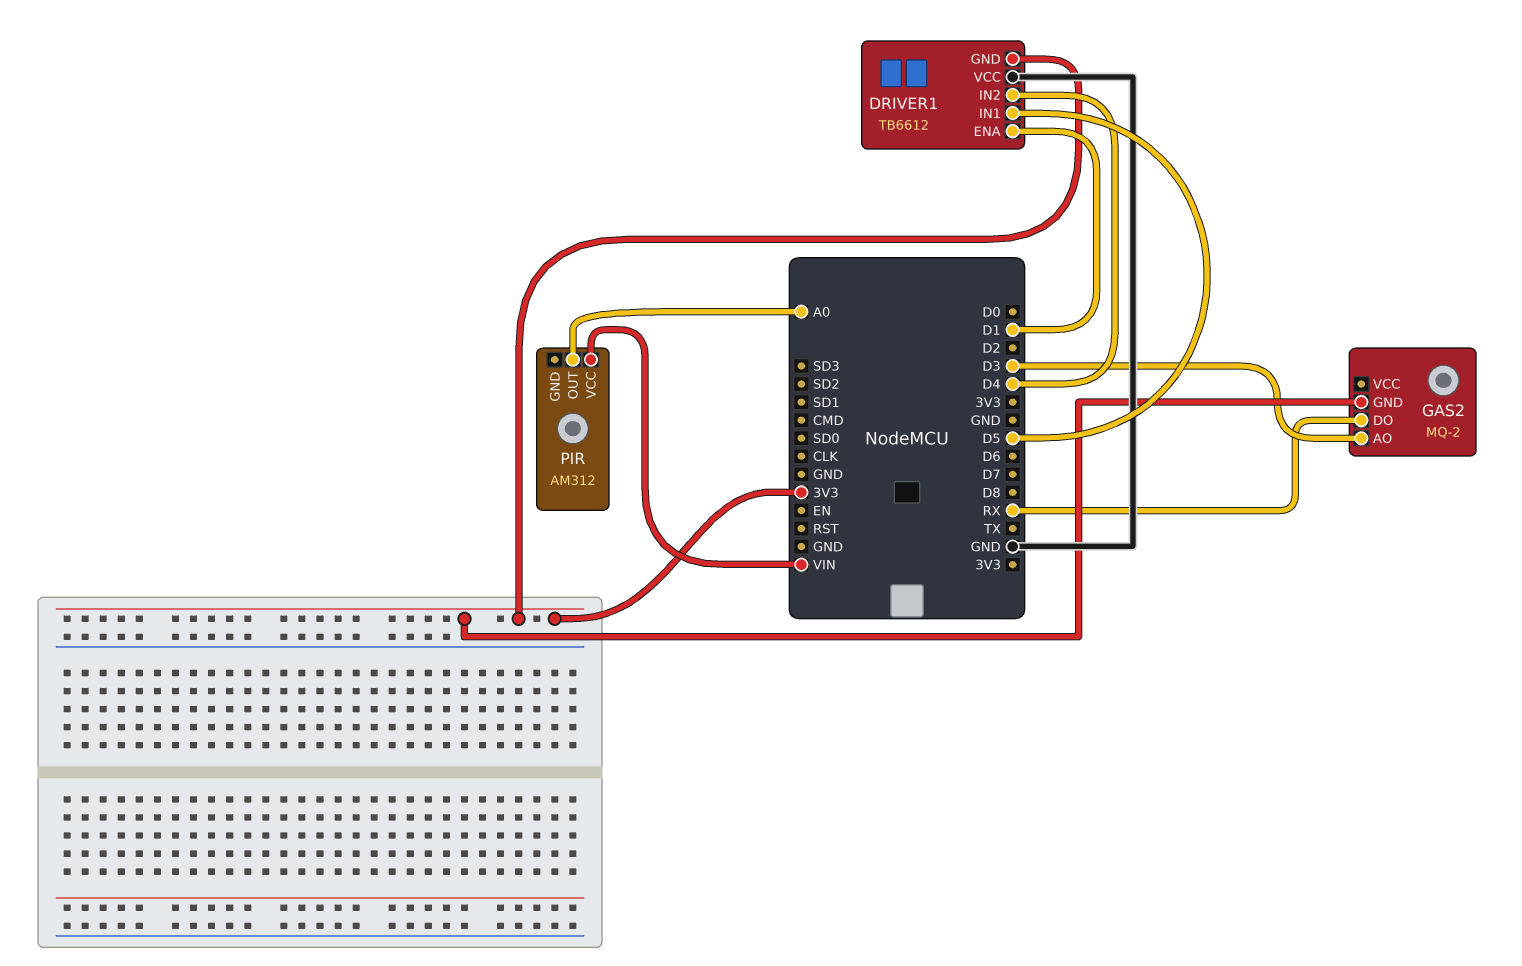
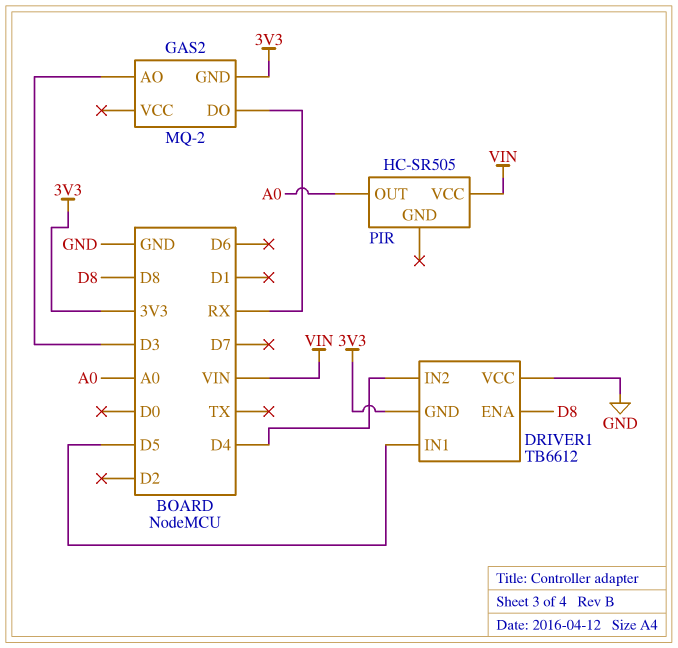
DRIVER1 pin ENA: D1 -> D8
PIR: AM312 -> HC-SR505

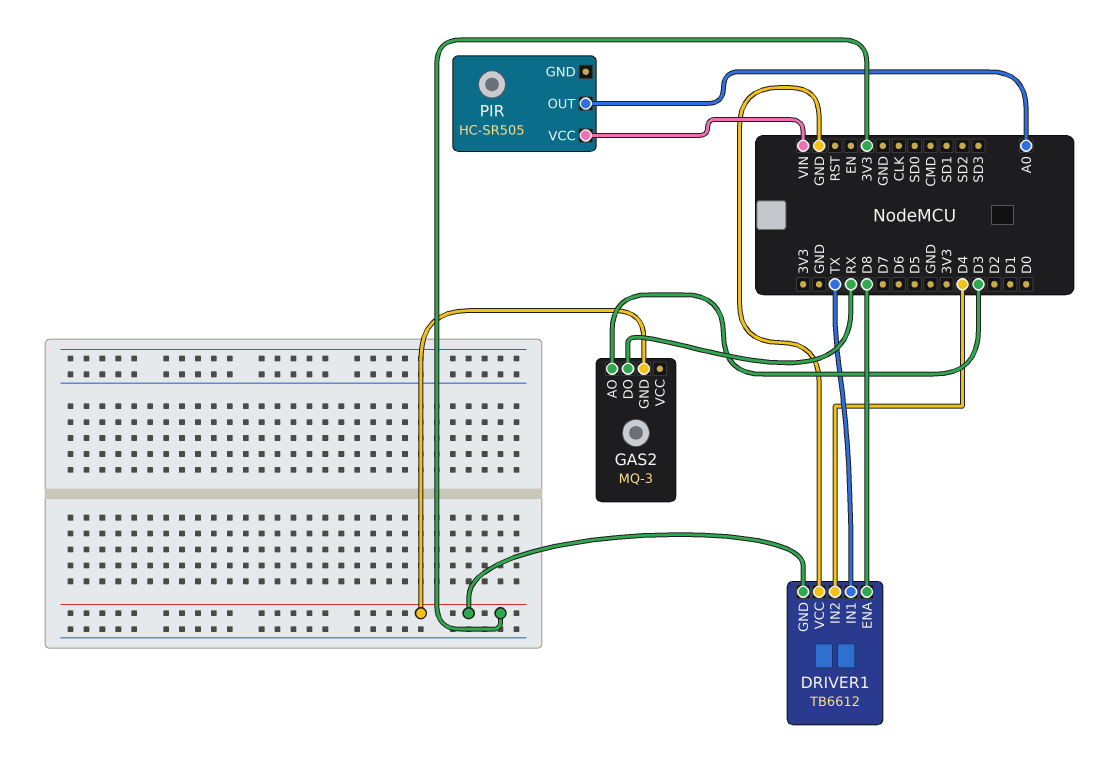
DRIVER1 pin IN1: D5 -> TX
GAS2: MQ-2 -> MQ-3

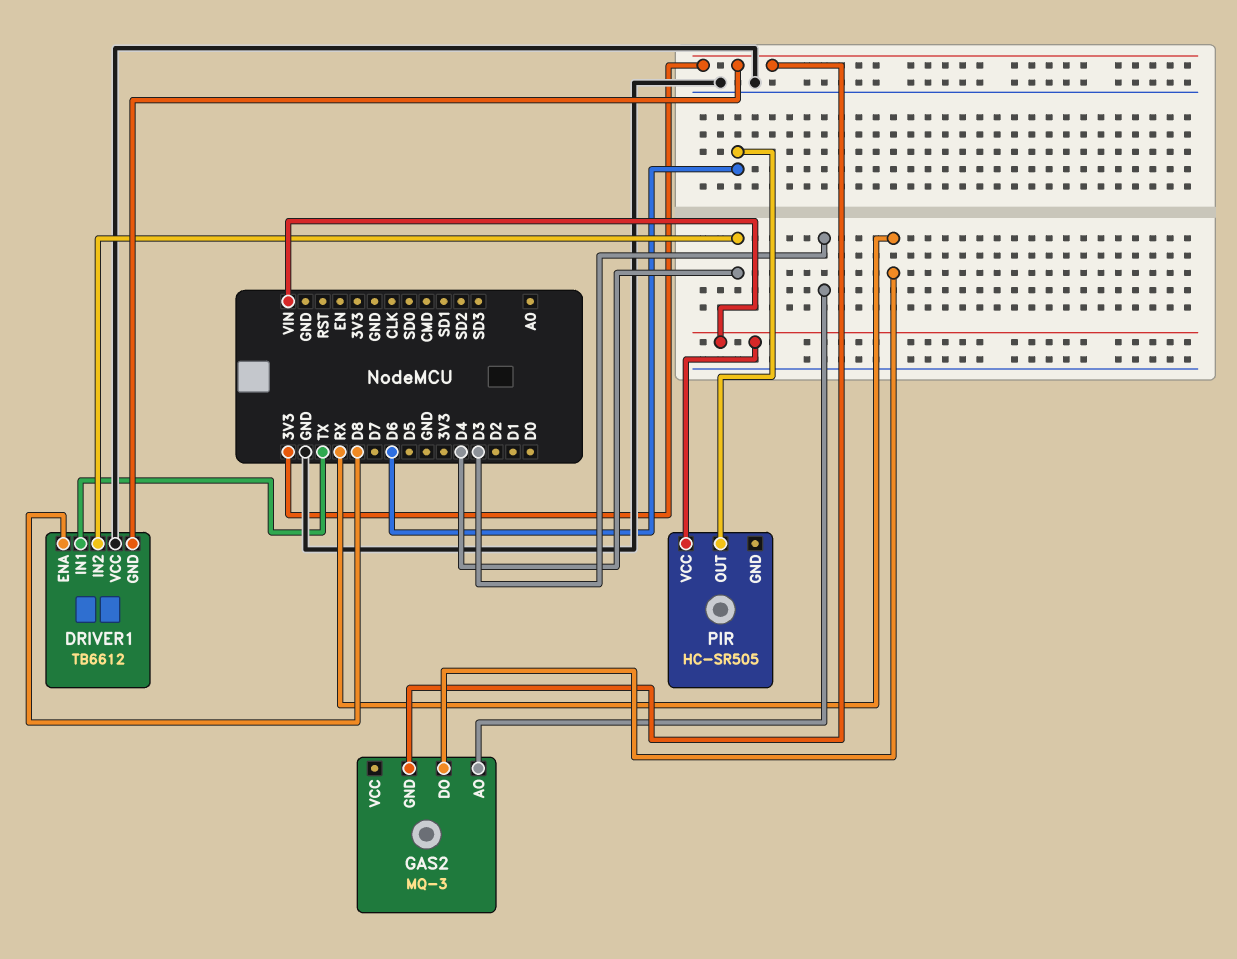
PIR pin OUT: A0 -> D6

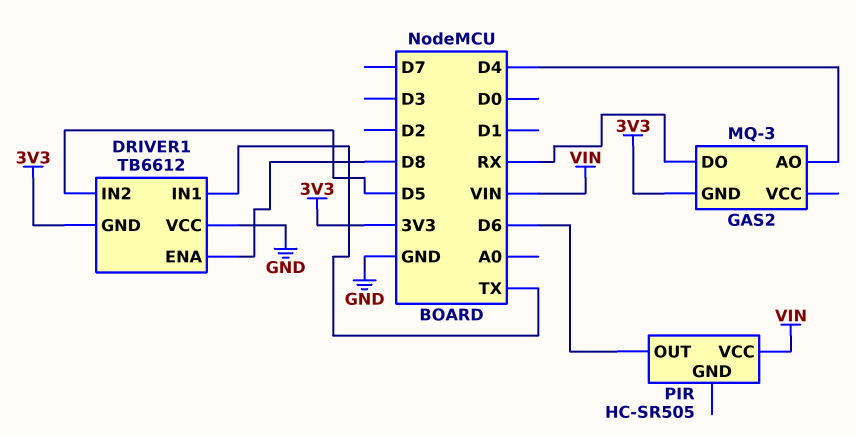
DRIVER1 pin IN2: D4 -> D5
GAS2 pin AO: D3 -> D4

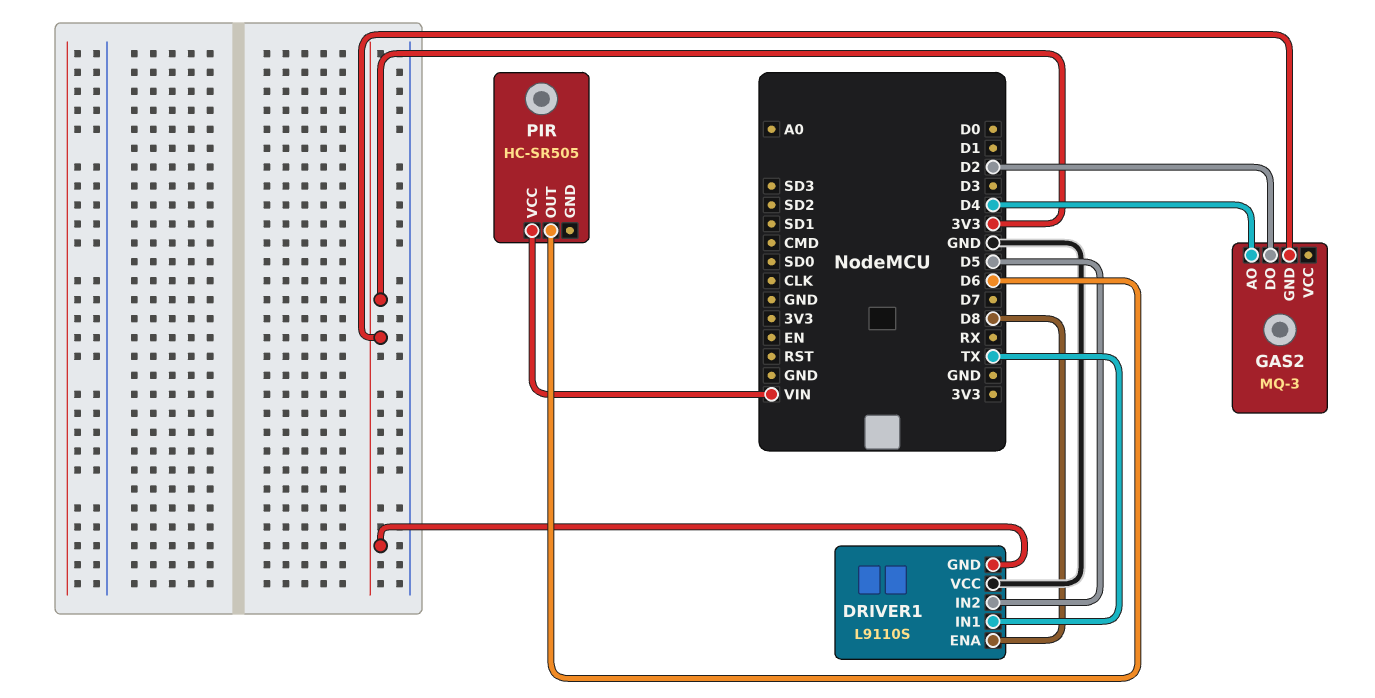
DRIVER1: TB6612 -> L9110S
GAS2 pin DO: RX -> D2

